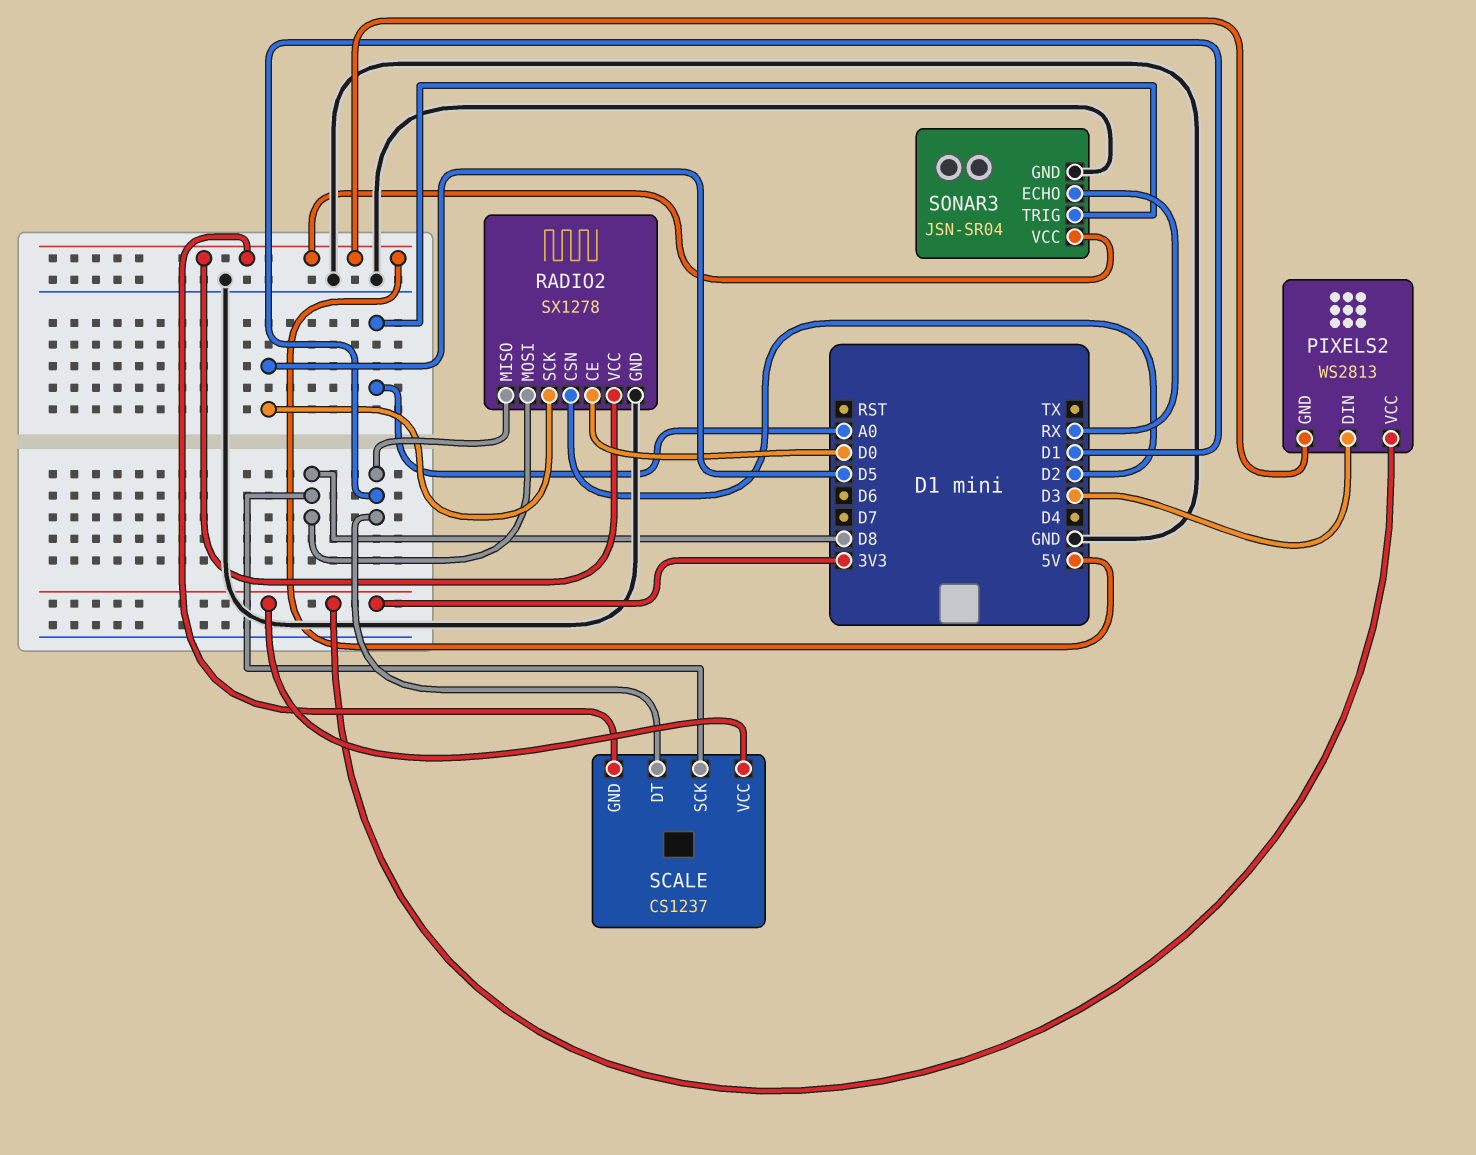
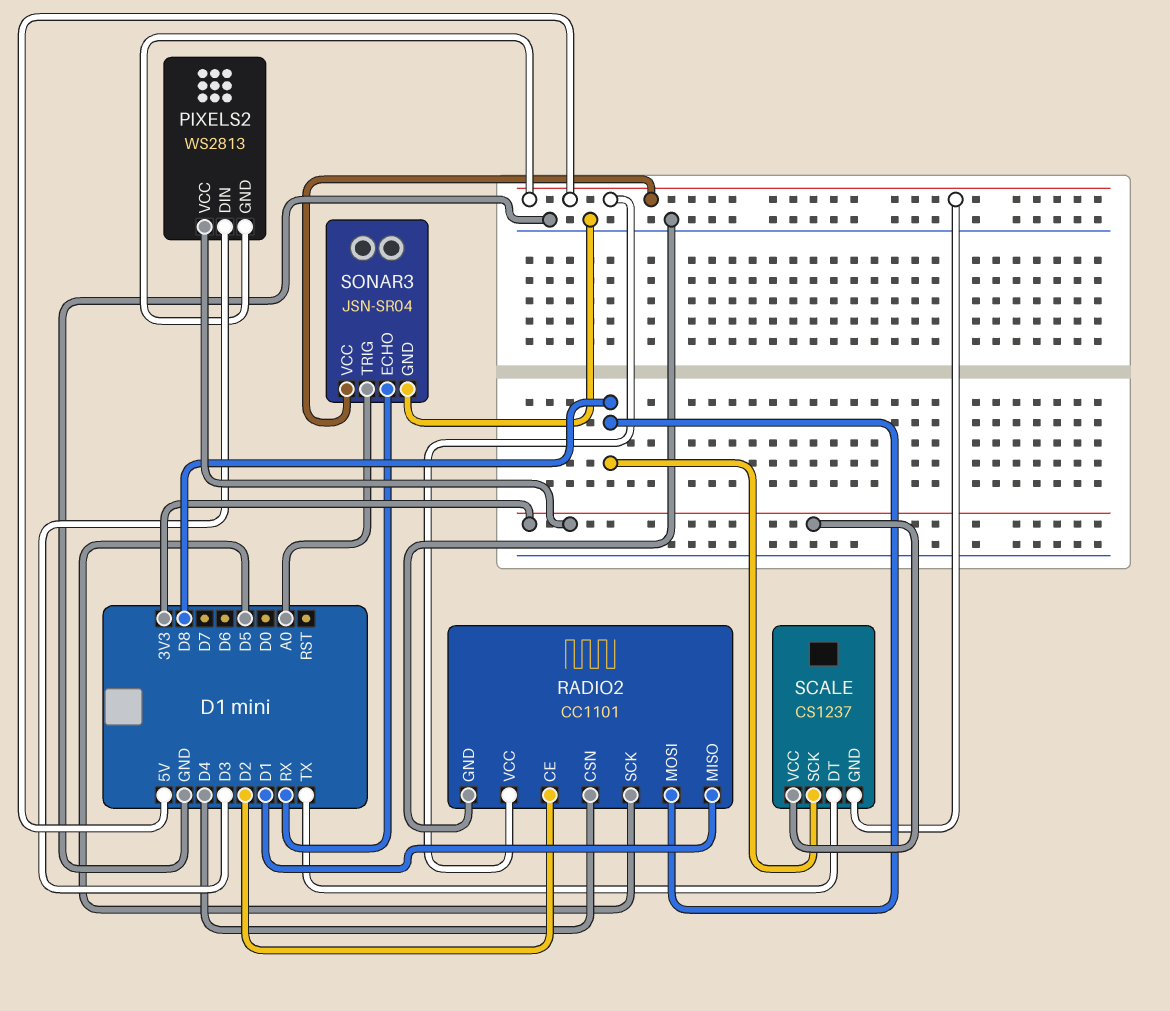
RADIO2: SX1278 -> CC1101
RADIO2 pin CE: D0 -> D2
RADIO2 pin CSN: D2 -> D4
SCALE pin DT: D1 -> TX

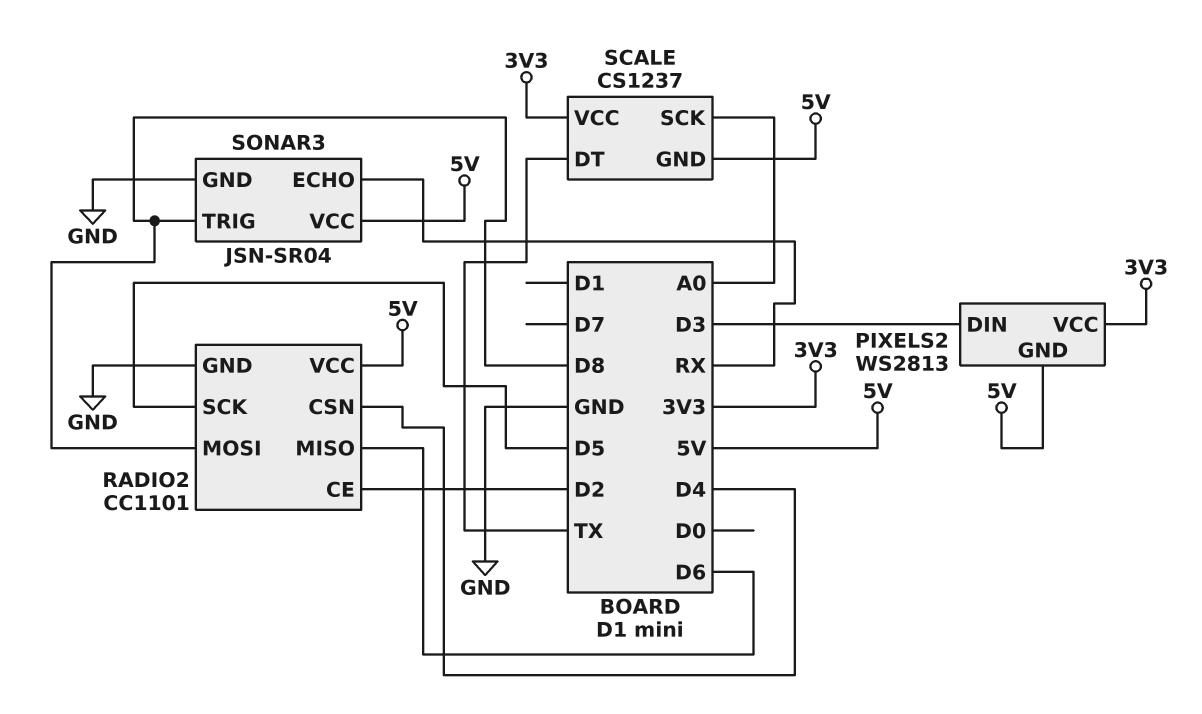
RADIO2 pin MISO: D1 -> D6
SCALE pin SCK: D8 -> A0
SONAR3 pin TRIG: A0 -> D8

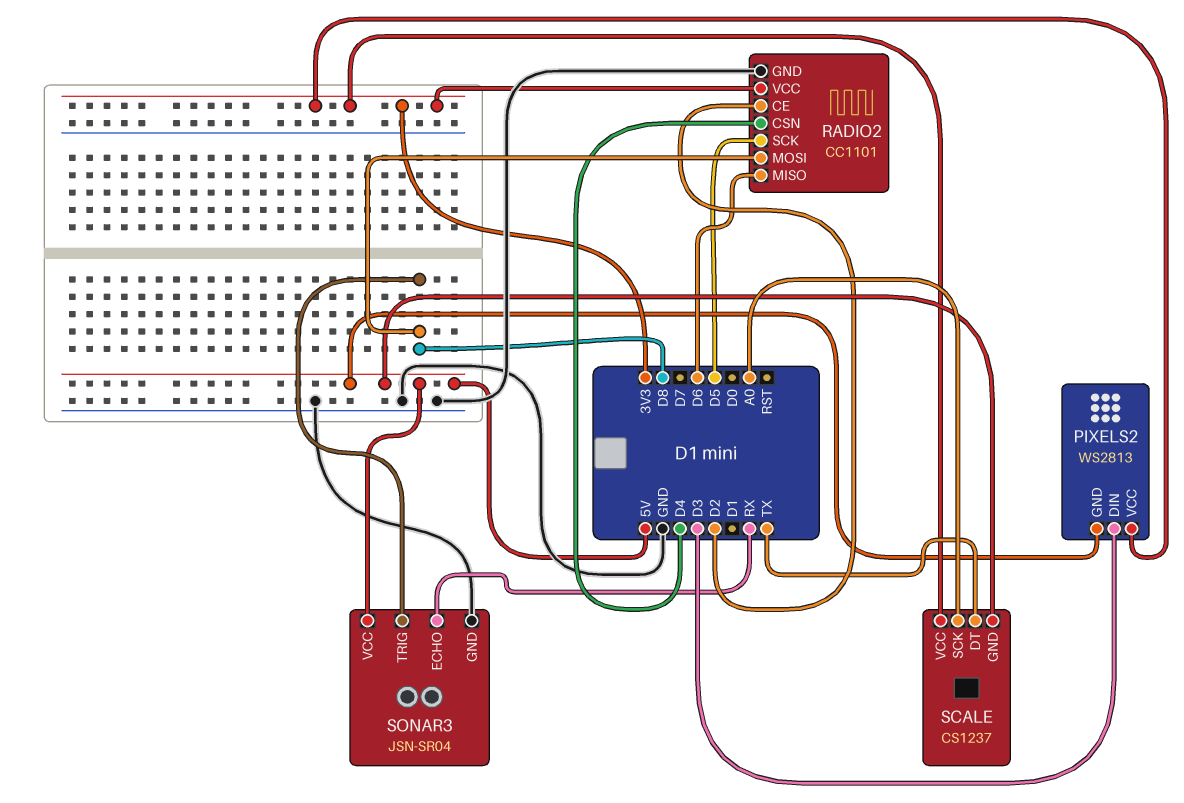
RADIO2 pin VCC: 5V -> 3V3

